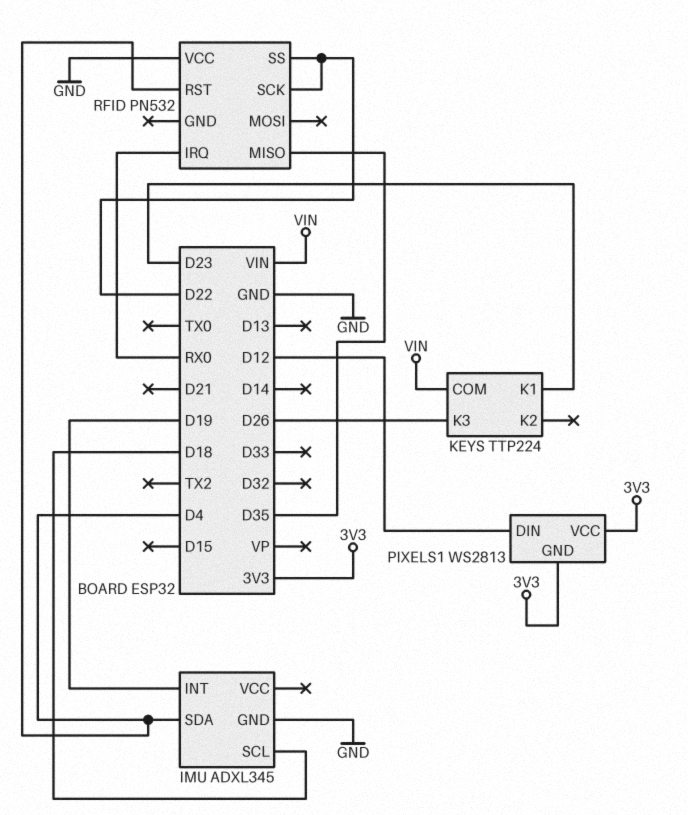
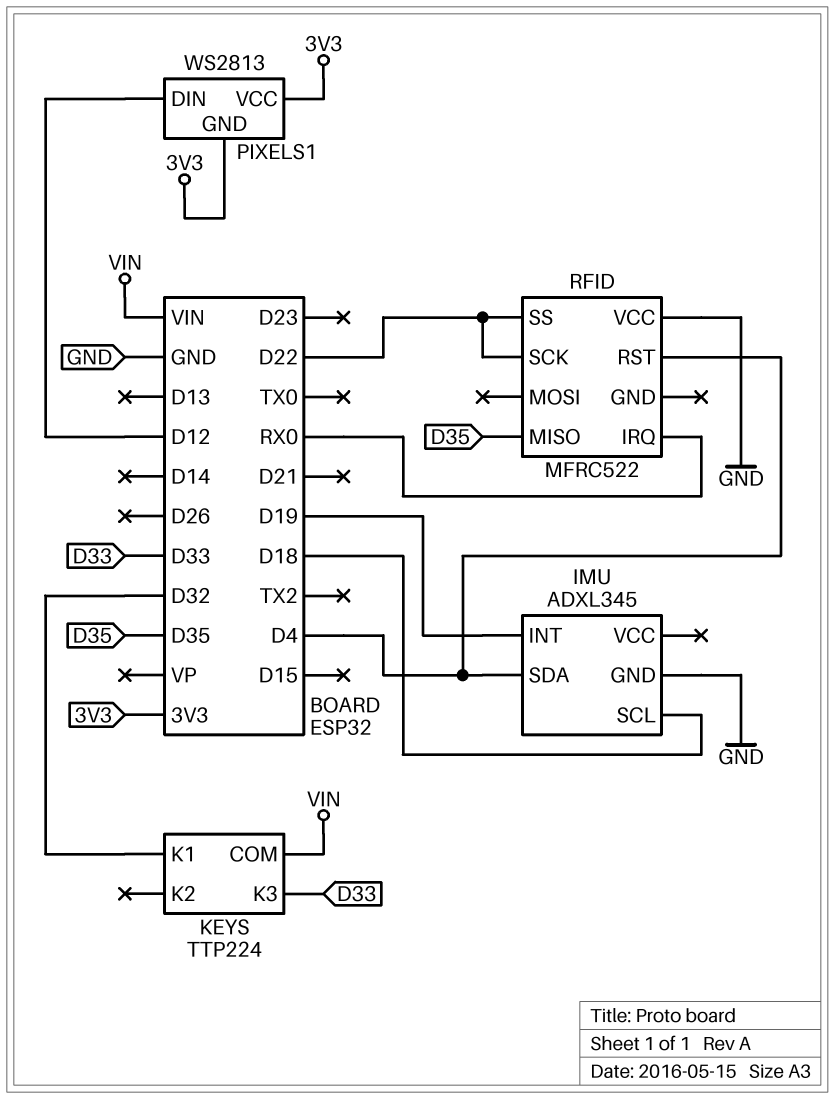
KEYS pin K1: D23 -> D32
KEYS pin K3: D26 -> D33
RFID: PN532 -> MFRC522

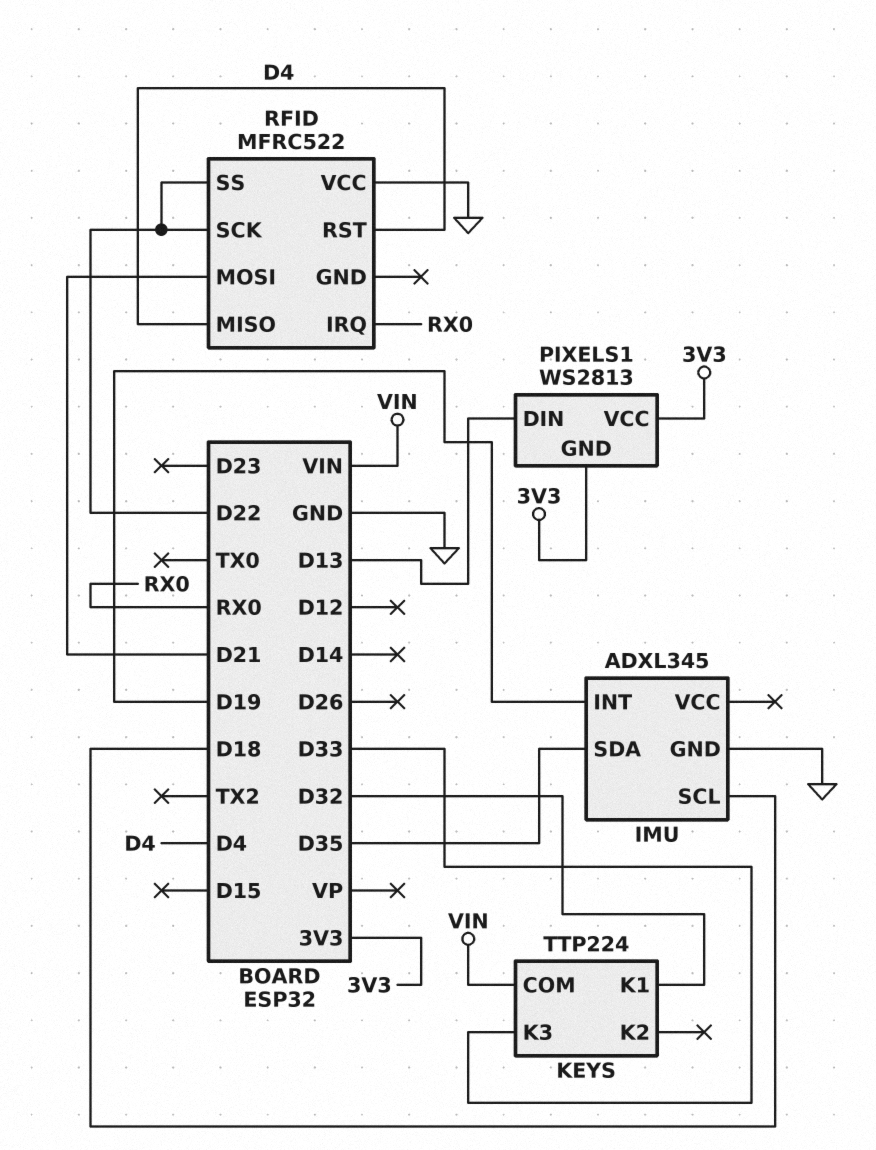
IMU pin SDA: D4 -> D35
PIXELS1 pin DIN: D12 -> D13
RFID pin MISO: D35 -> D4
RFID pin MOSI: none -> D21

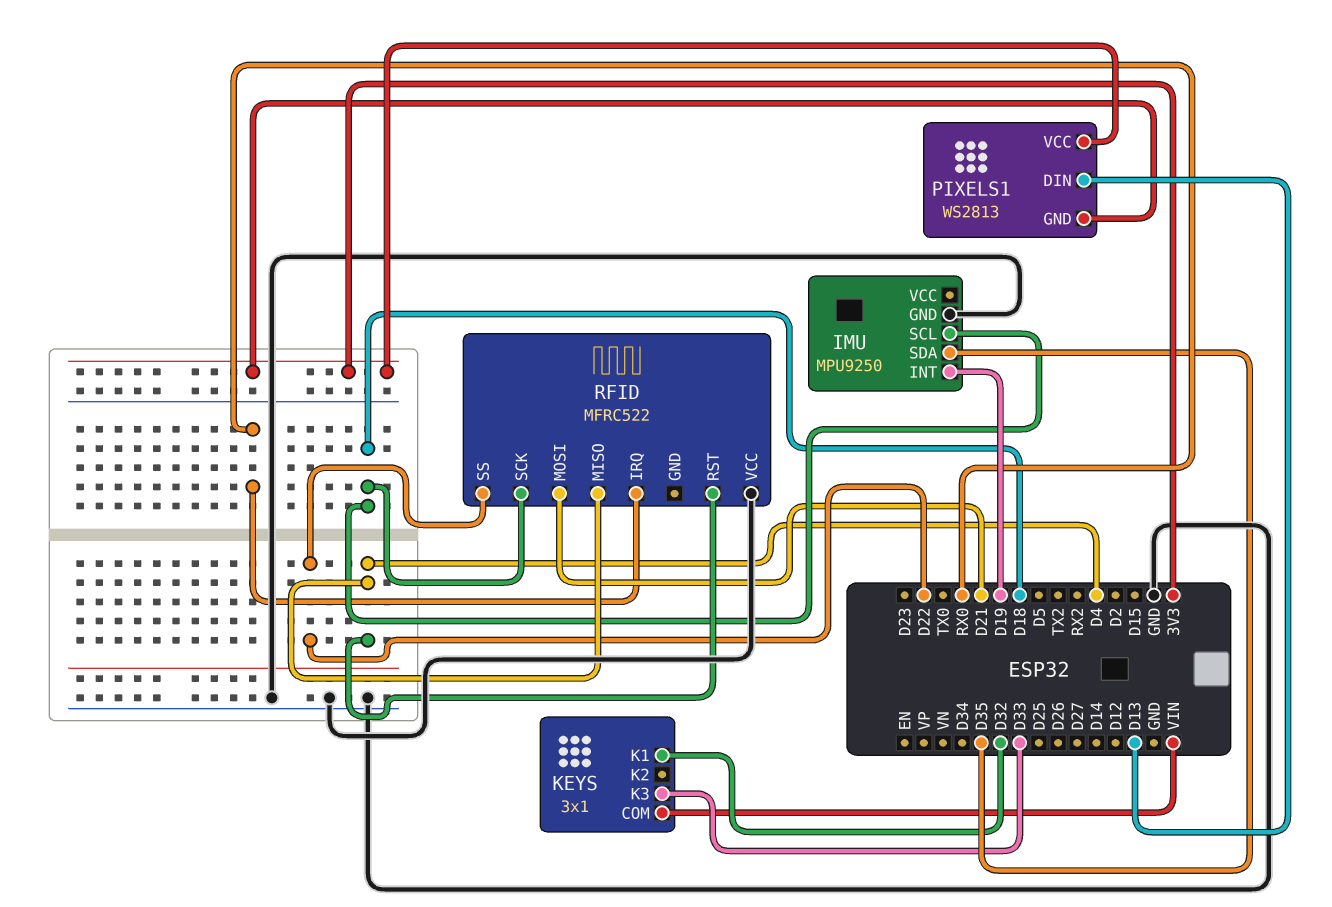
IMU: ADXL345 -> MPU9250
KEYS: TTP224 -> 3x1
RFID pin SCK: D22 -> D18

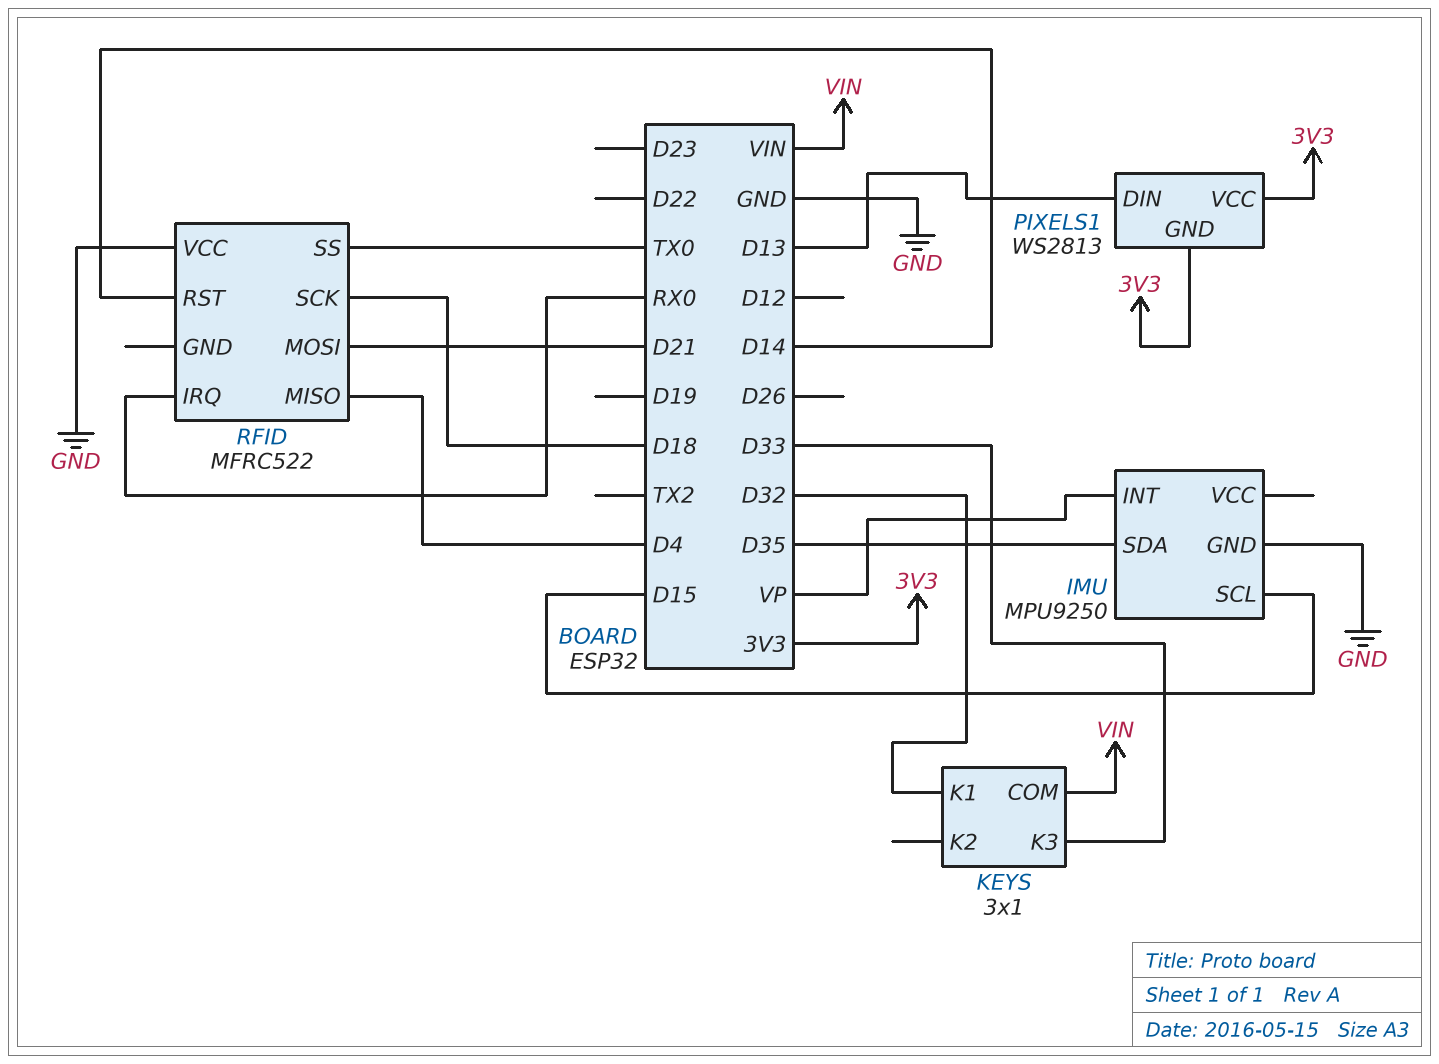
IMU pin INT: D19 -> VP
IMU pin SCL: D18 -> D15
RFID pin RST: D4 -> D14
RFID pin SS: D22 -> TX0

